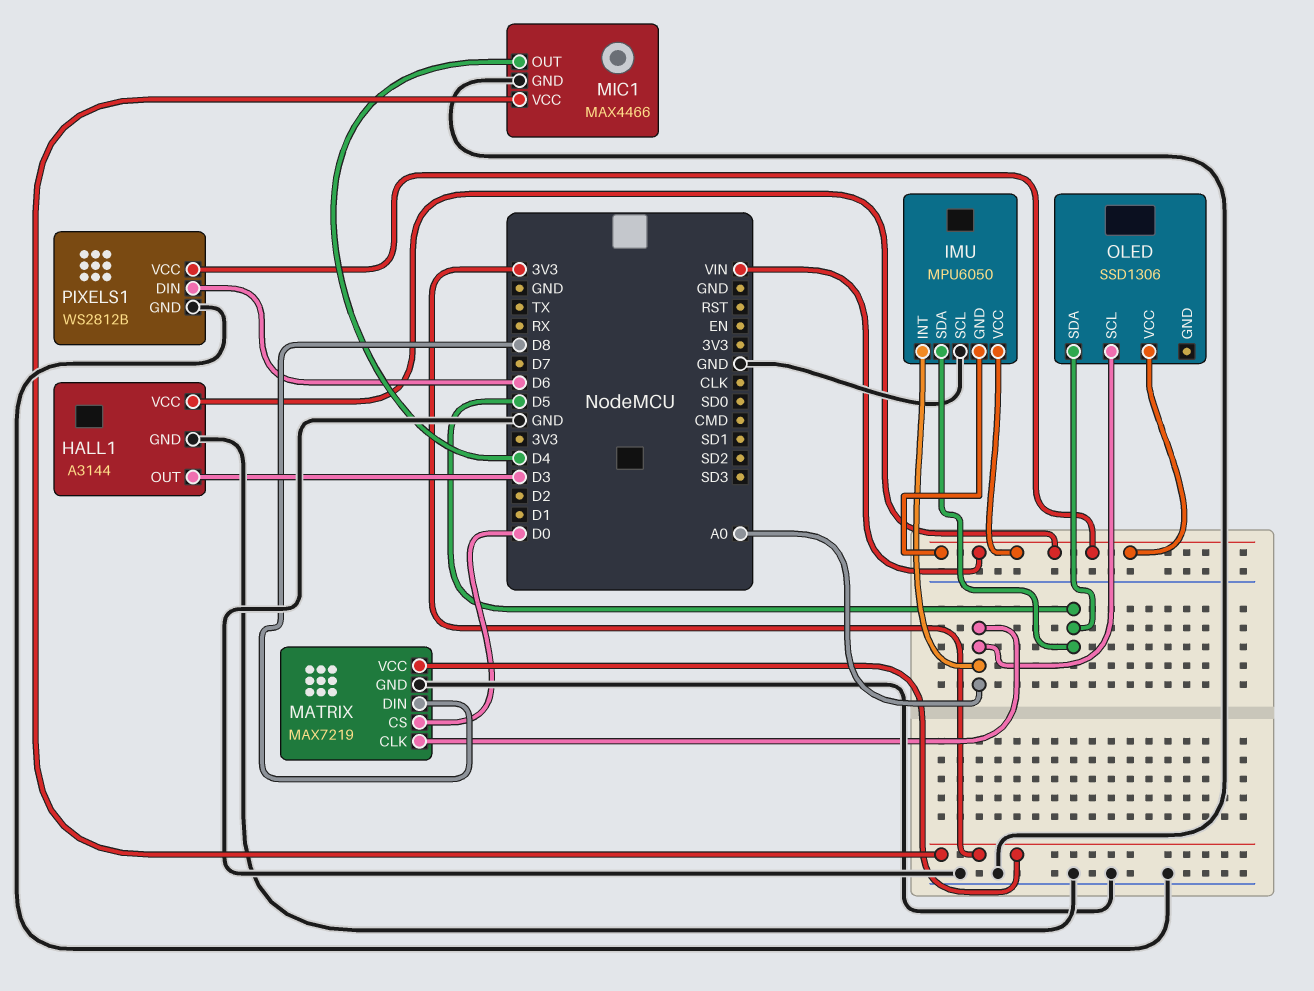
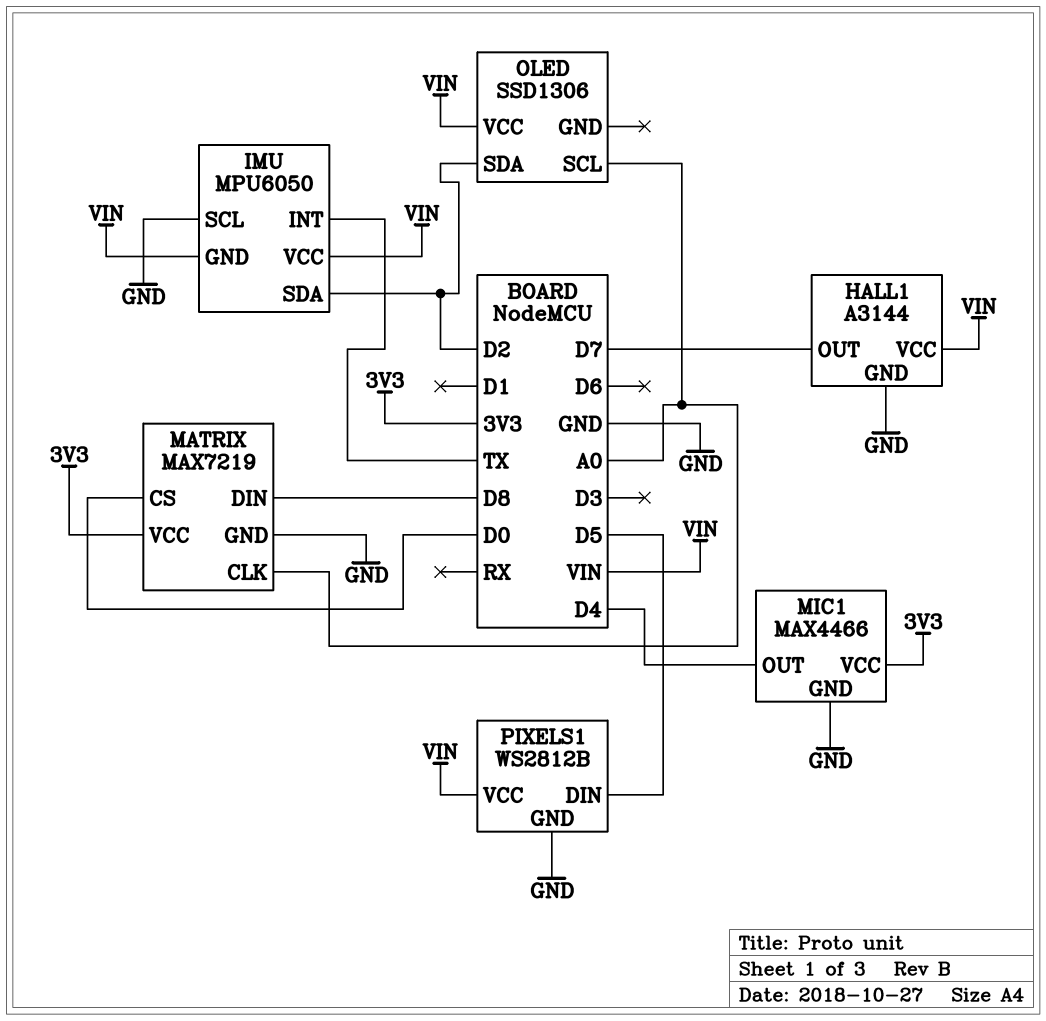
HALL1 pin OUT: D3 -> D7
IMU pin INT: A0 -> TX
IMU pin SDA: D5 -> D2
OLED pin SDA: D5 -> D2
PIXELS1 pin DIN: D6 -> D5

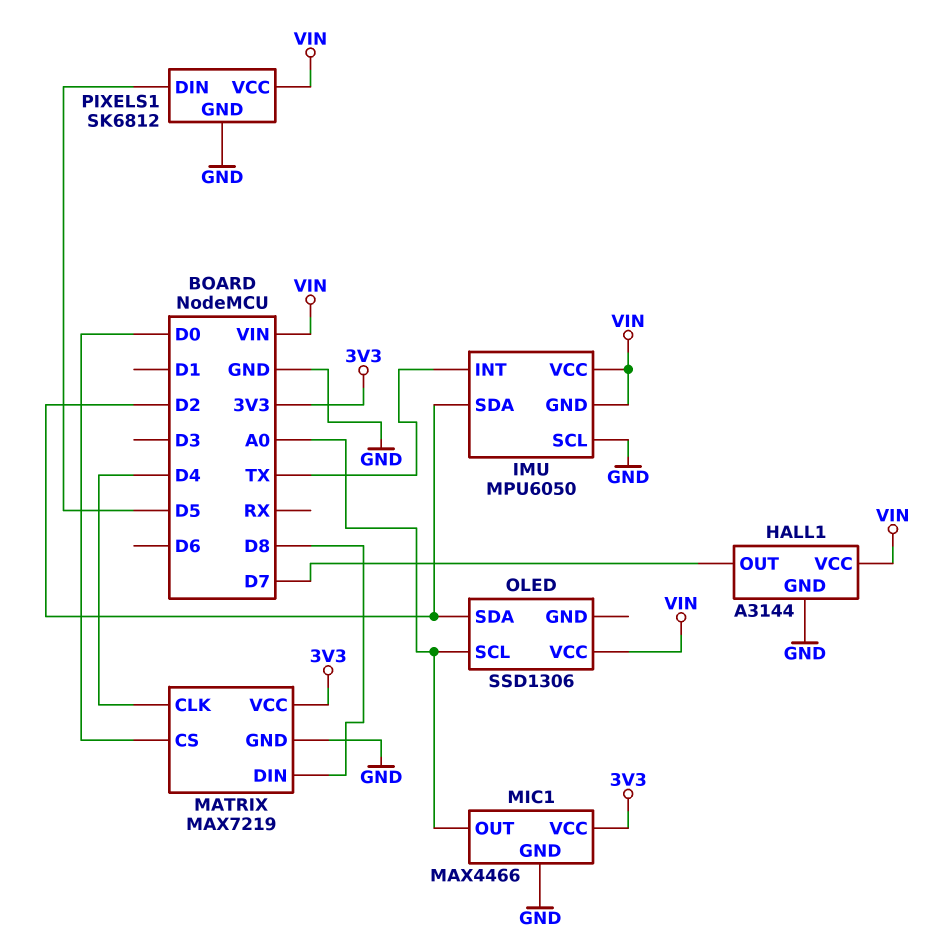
MATRIX pin CLK: A0 -> D4
MIC1 pin OUT: D4 -> A0
PIXELS1: WS2812B -> SK6812

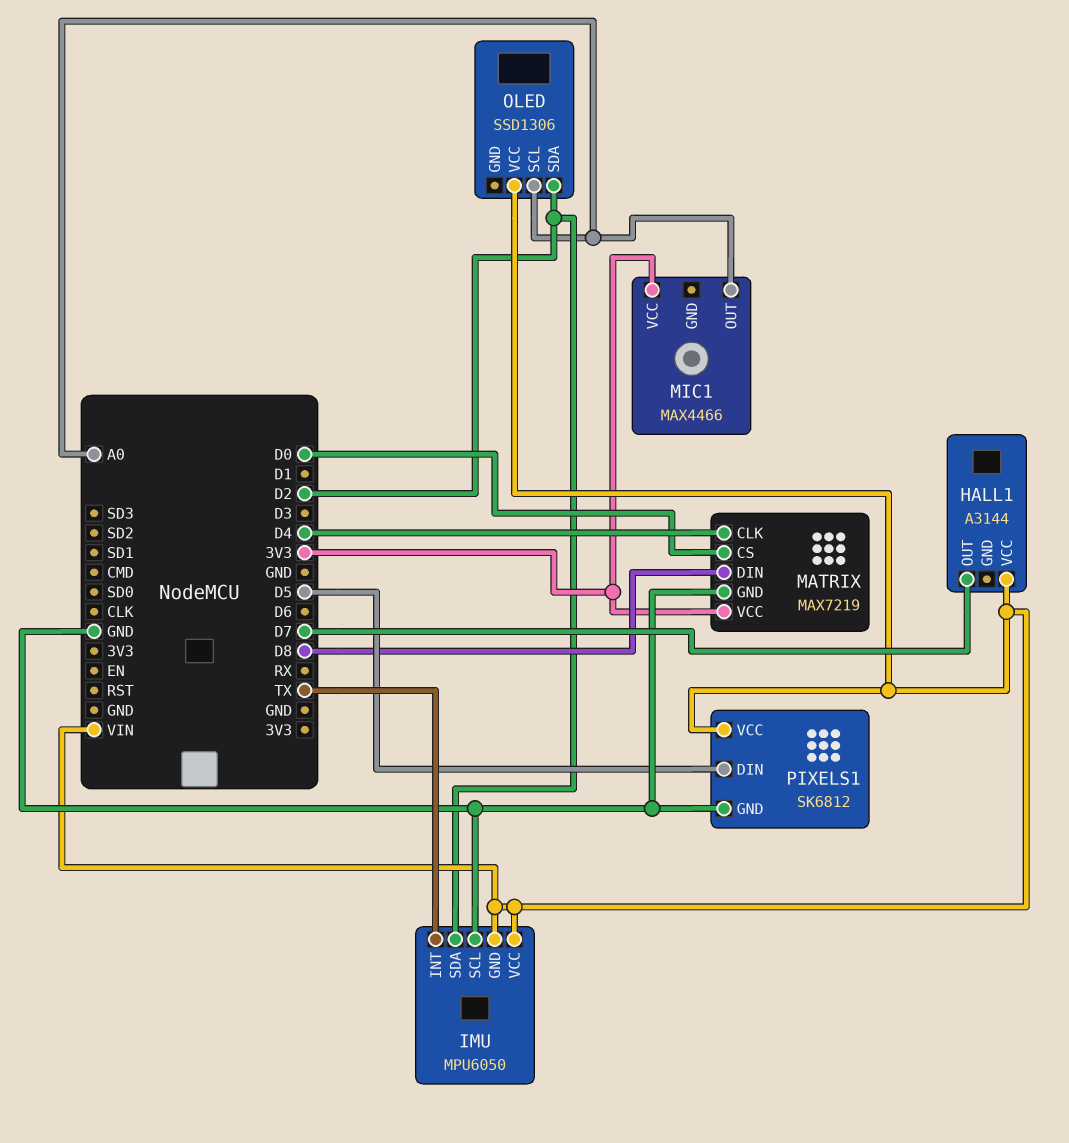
HALL1 pin GND: GND -> none
MIC1 pin GND: GND -> none

